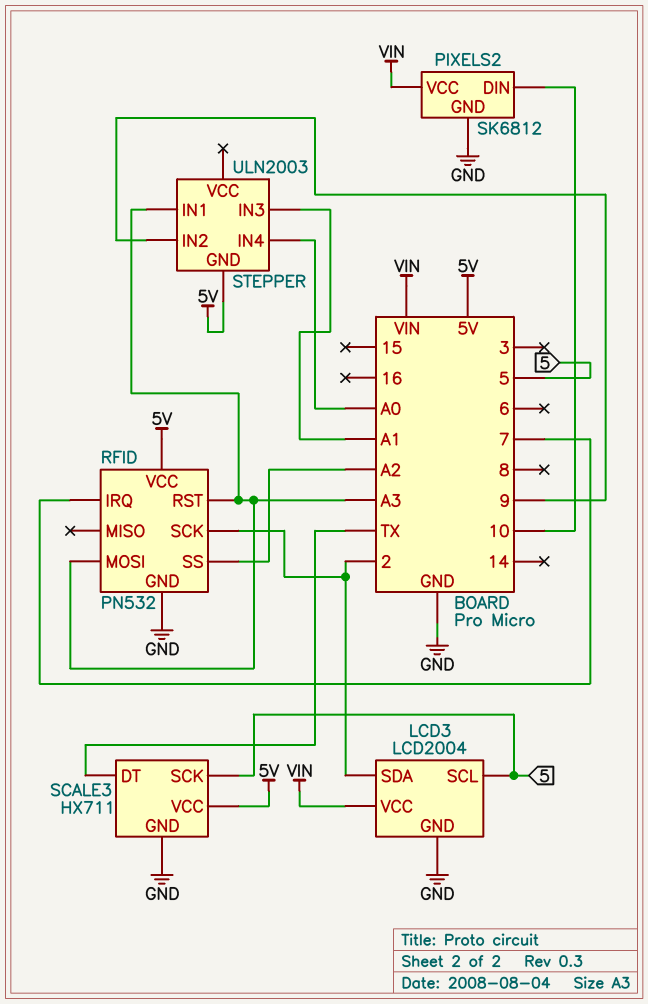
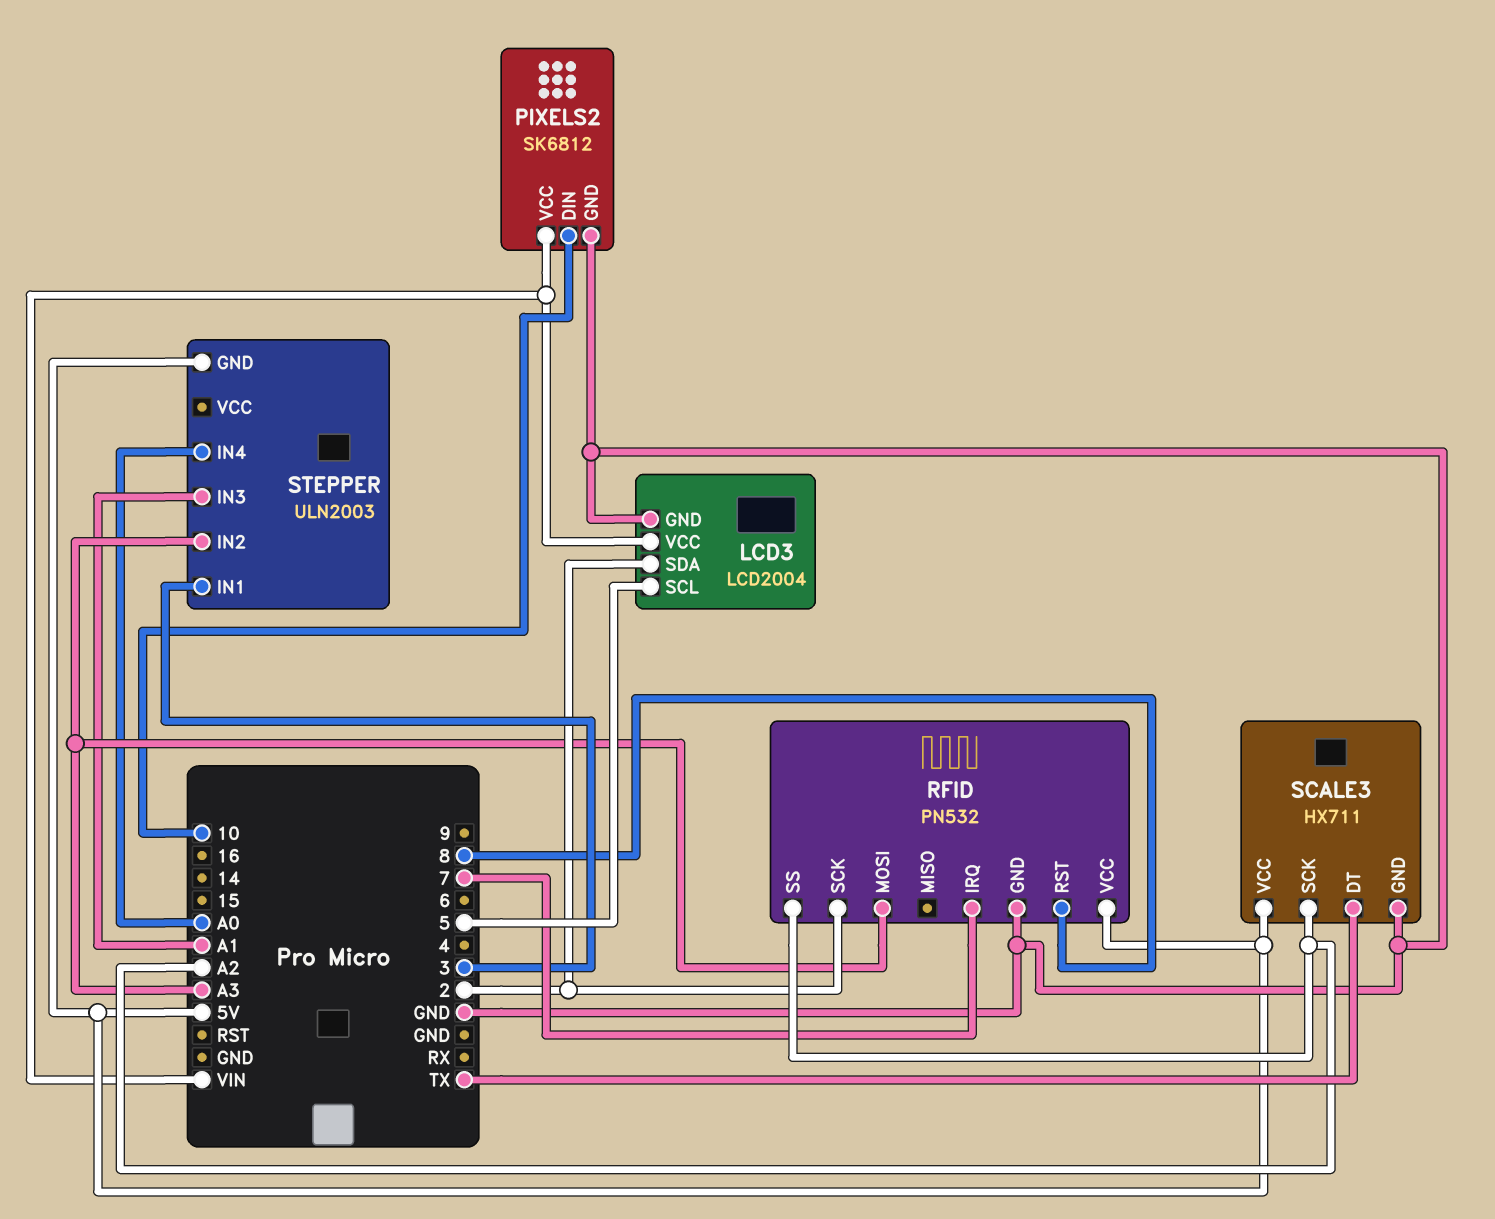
RFID pin RST: A3 -> 8
SCALE3 pin SCK: 5 -> A2
STEPPER pin IN1: A3 -> 3
STEPPER pin IN2: 9 -> A3

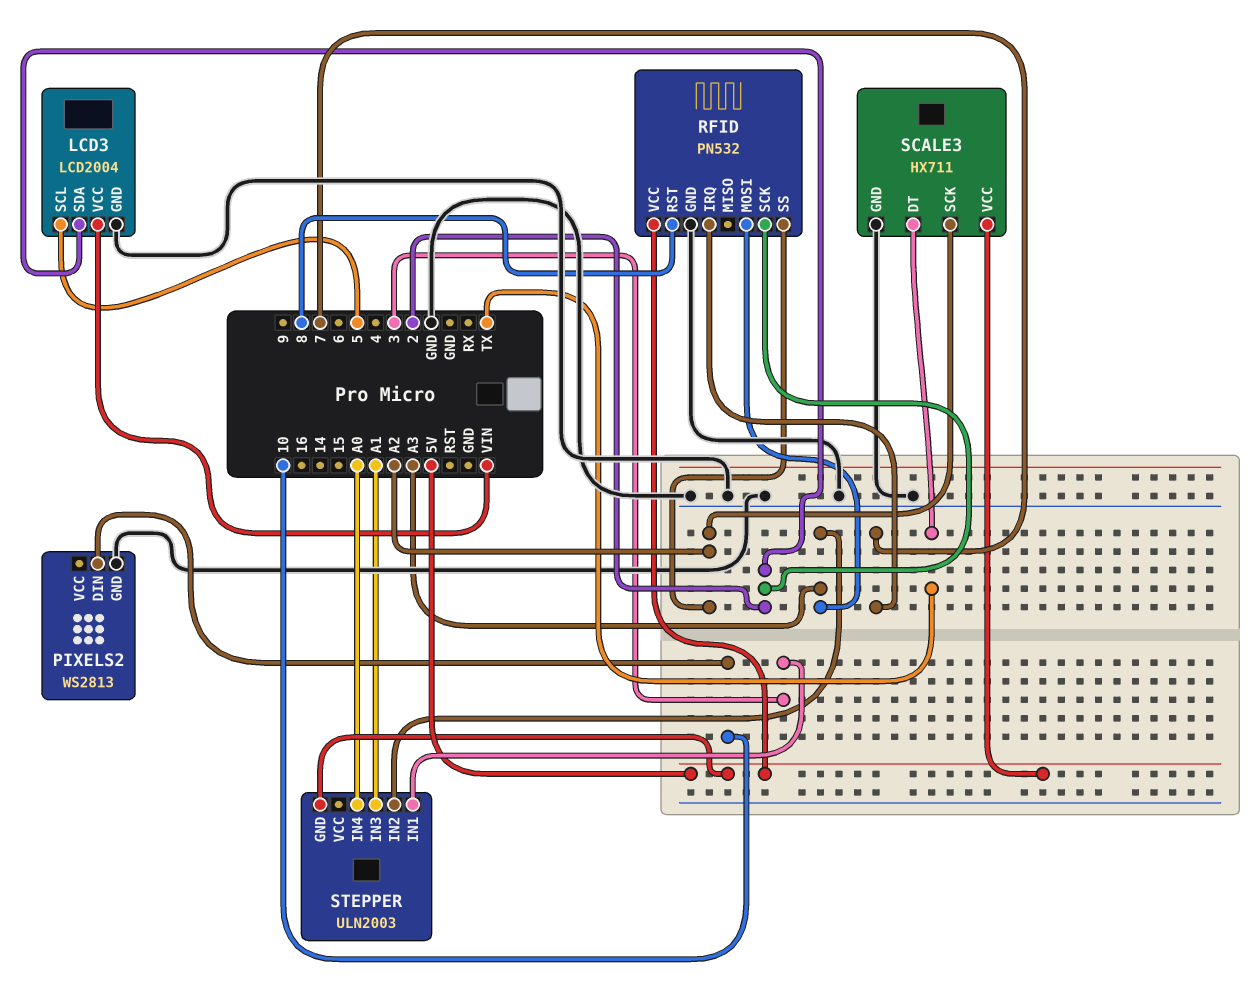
PIXELS2: SK6812 -> WS2813
PIXELS2 pin VCC: VIN -> none

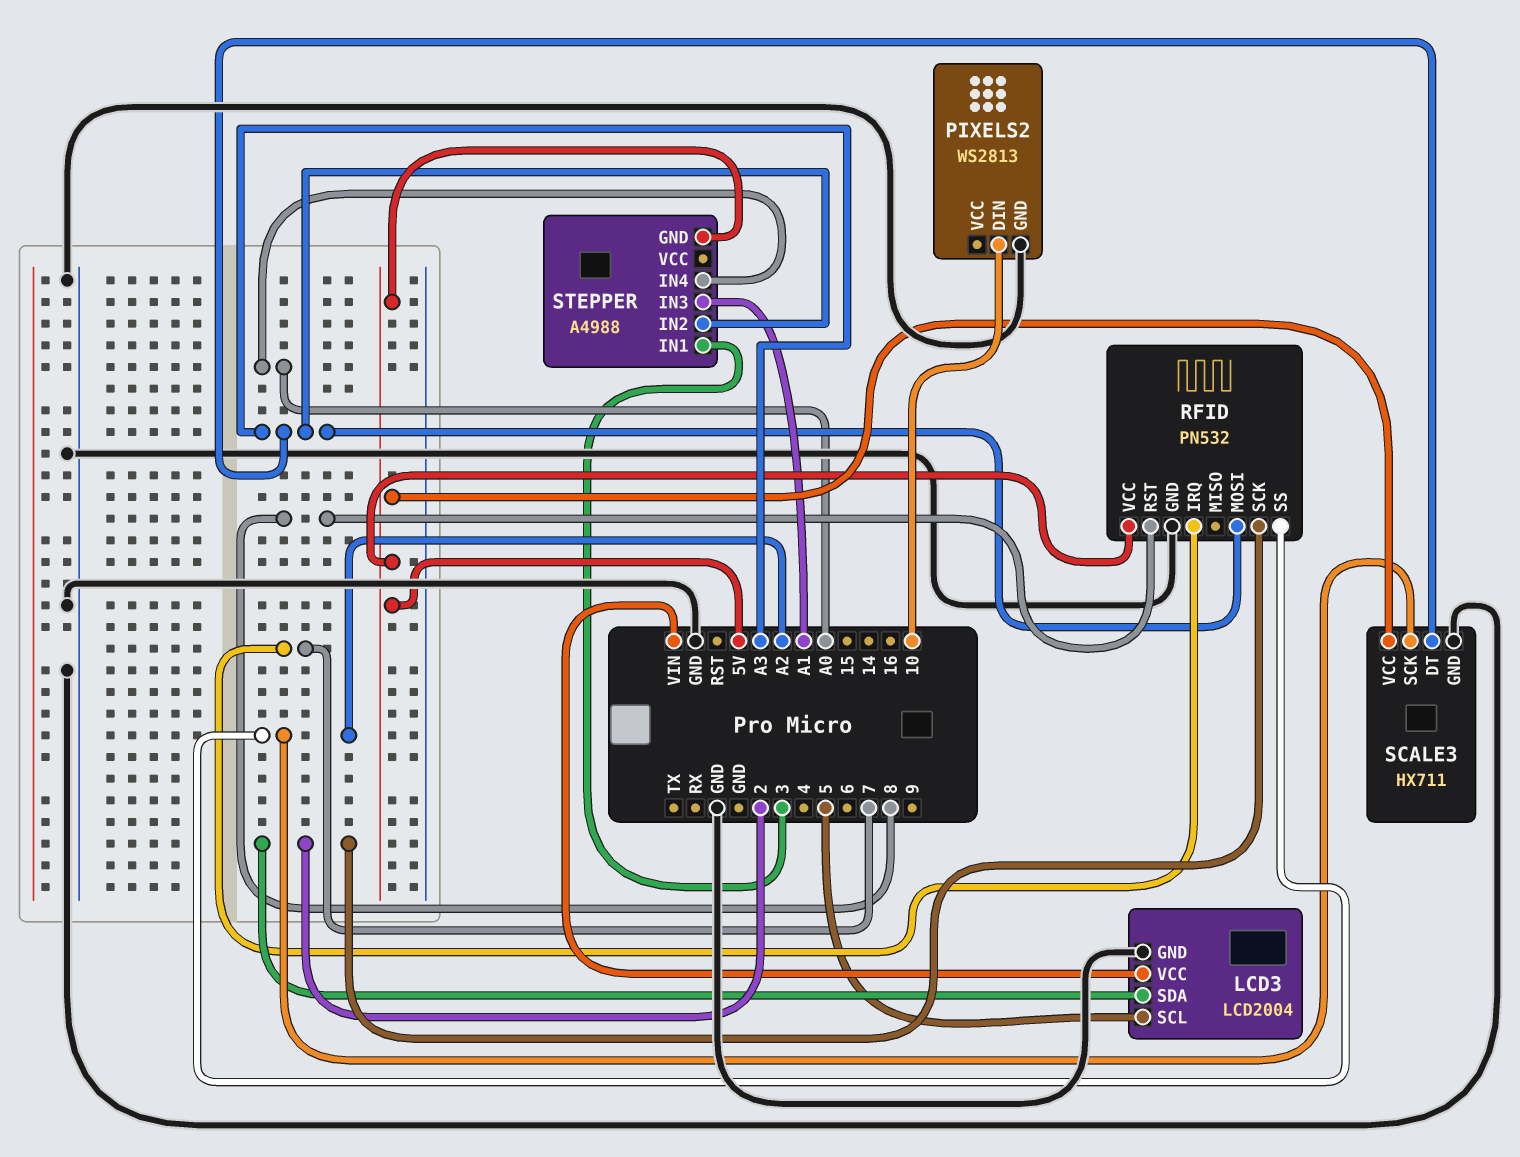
SCALE3 pin DT: TX -> A3
STEPPER: ULN2003 -> A4988

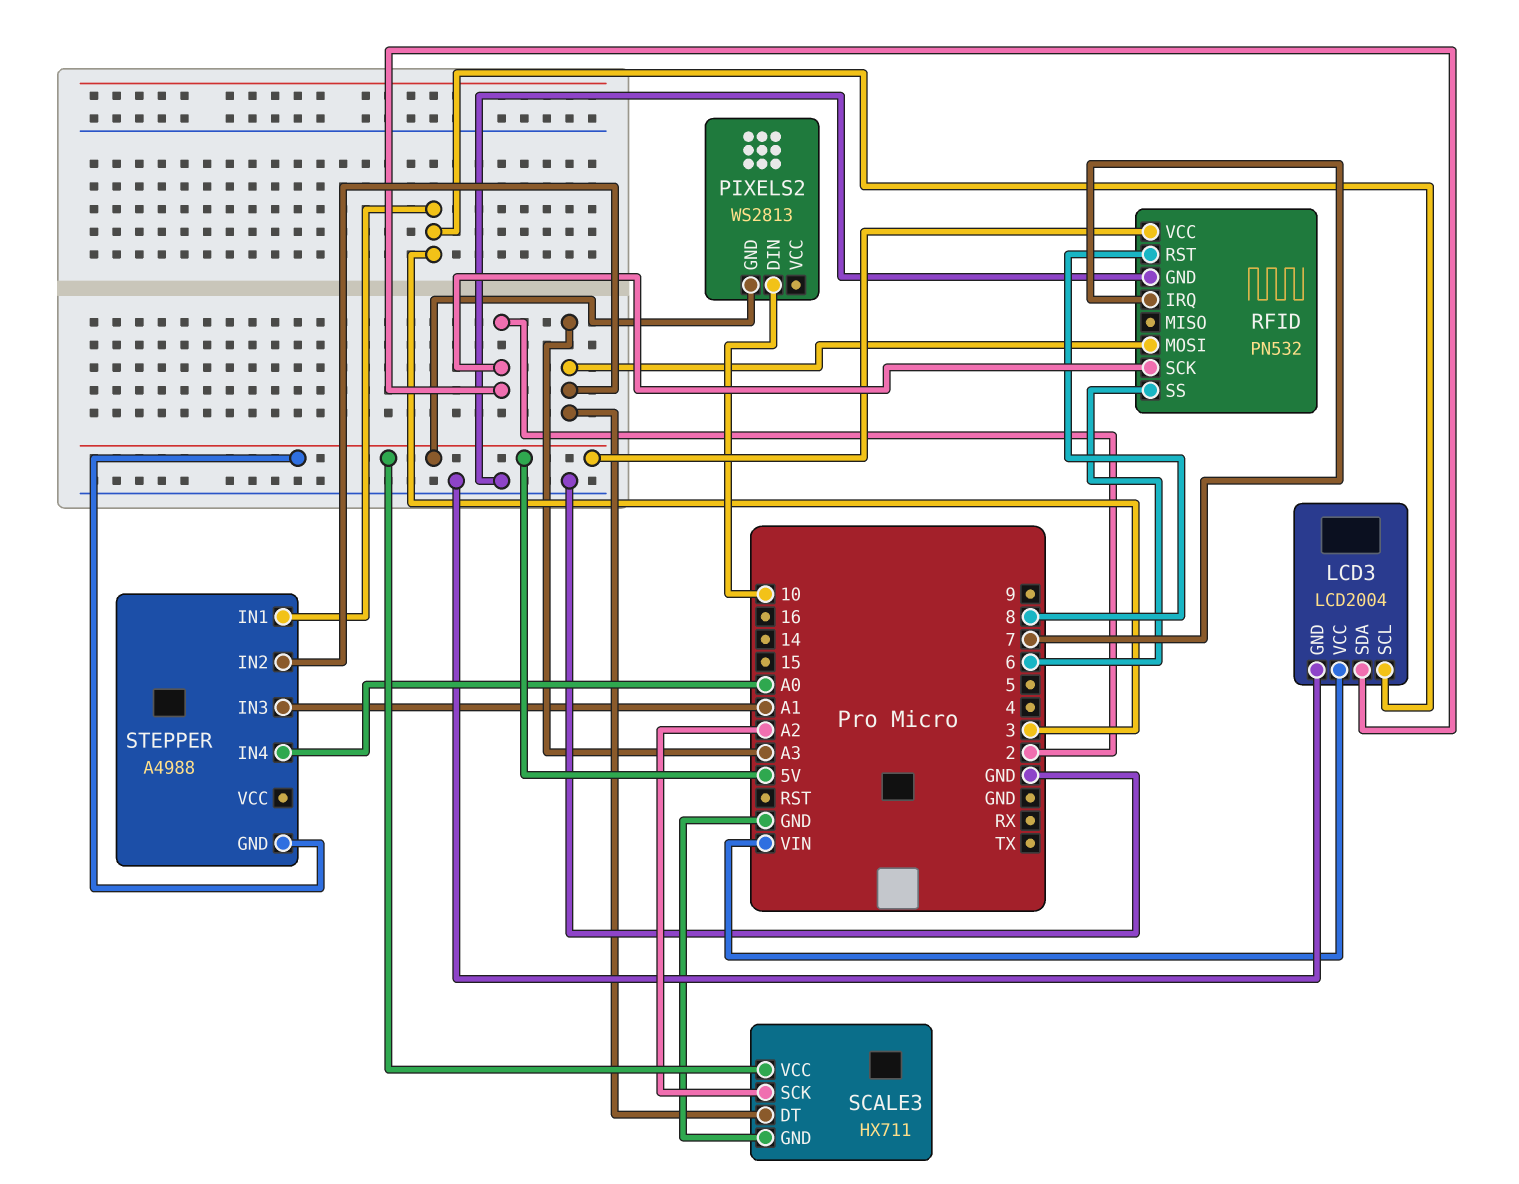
LCD3 pin SCL: 5 -> 3
PIXELS2 pin GND: GND -> 5V
RFID pin SS: A2 -> 6

